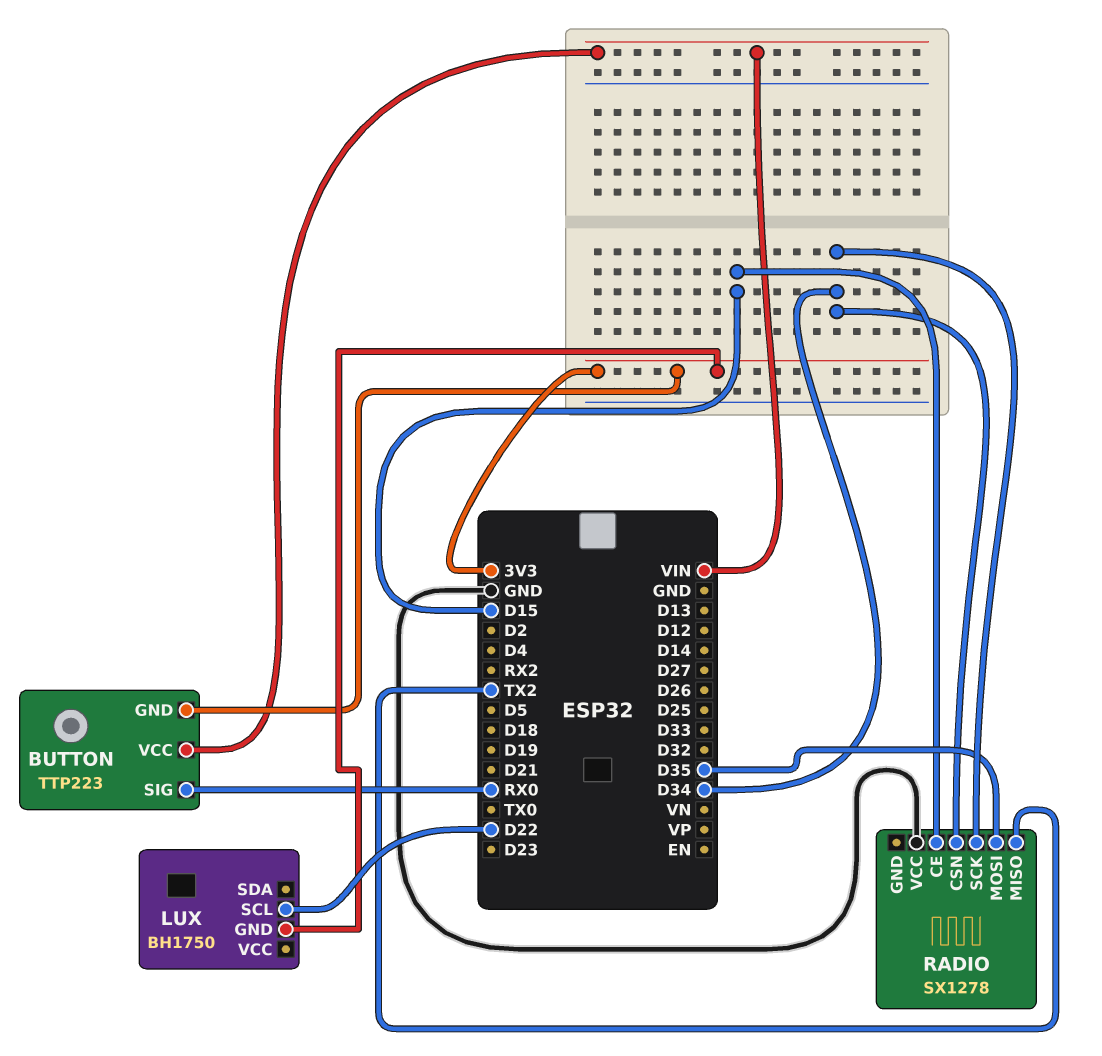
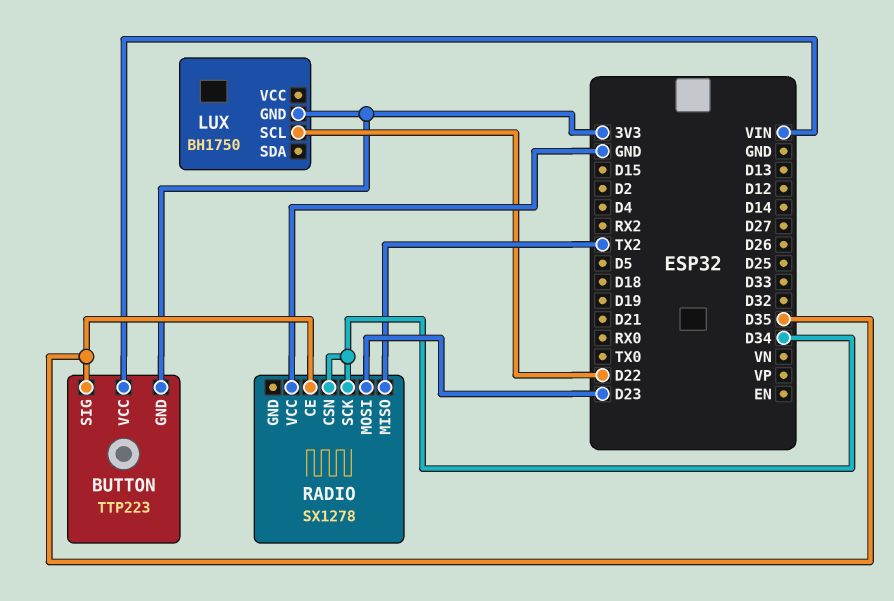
BUTTON pin SIG: RX0 -> D35
RADIO pin CE: D15 -> D35
RADIO pin MOSI: D35 -> D23

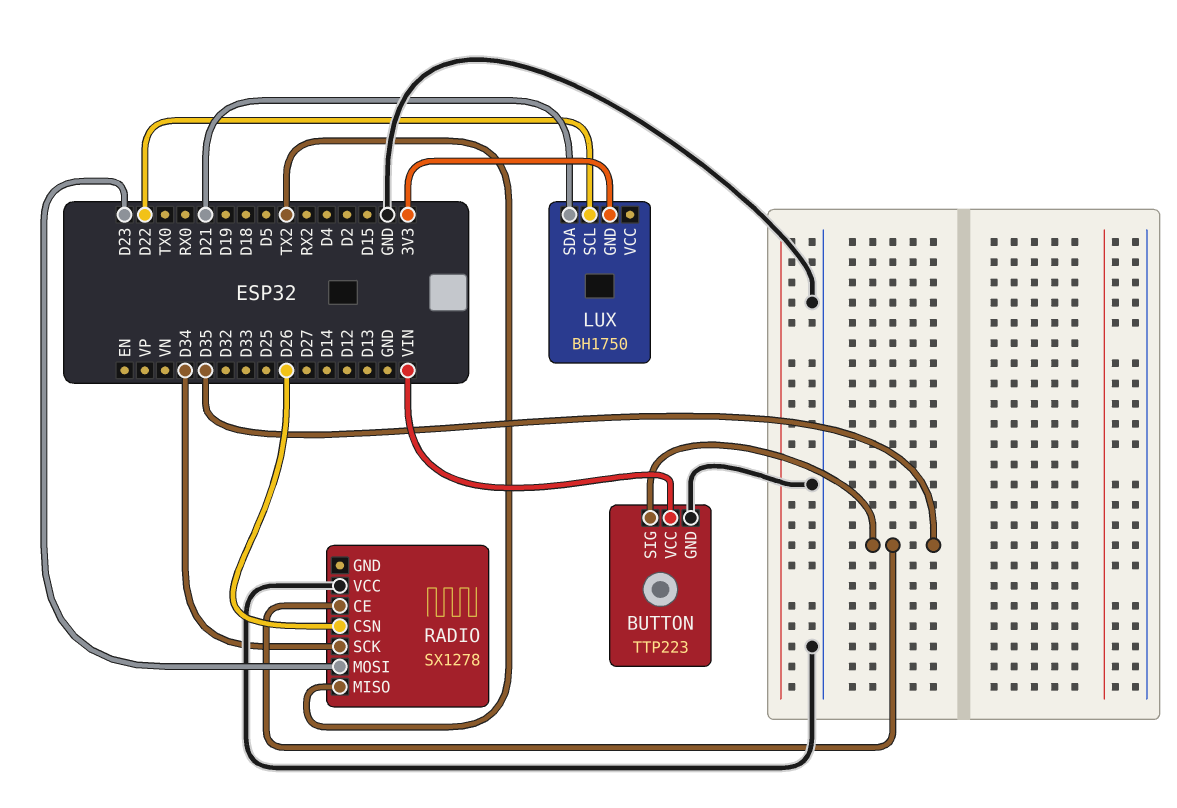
BUTTON pin GND: 3V3 -> GND
LUX pin SDA: none -> D21
RADIO pin CSN: D34 -> D26

